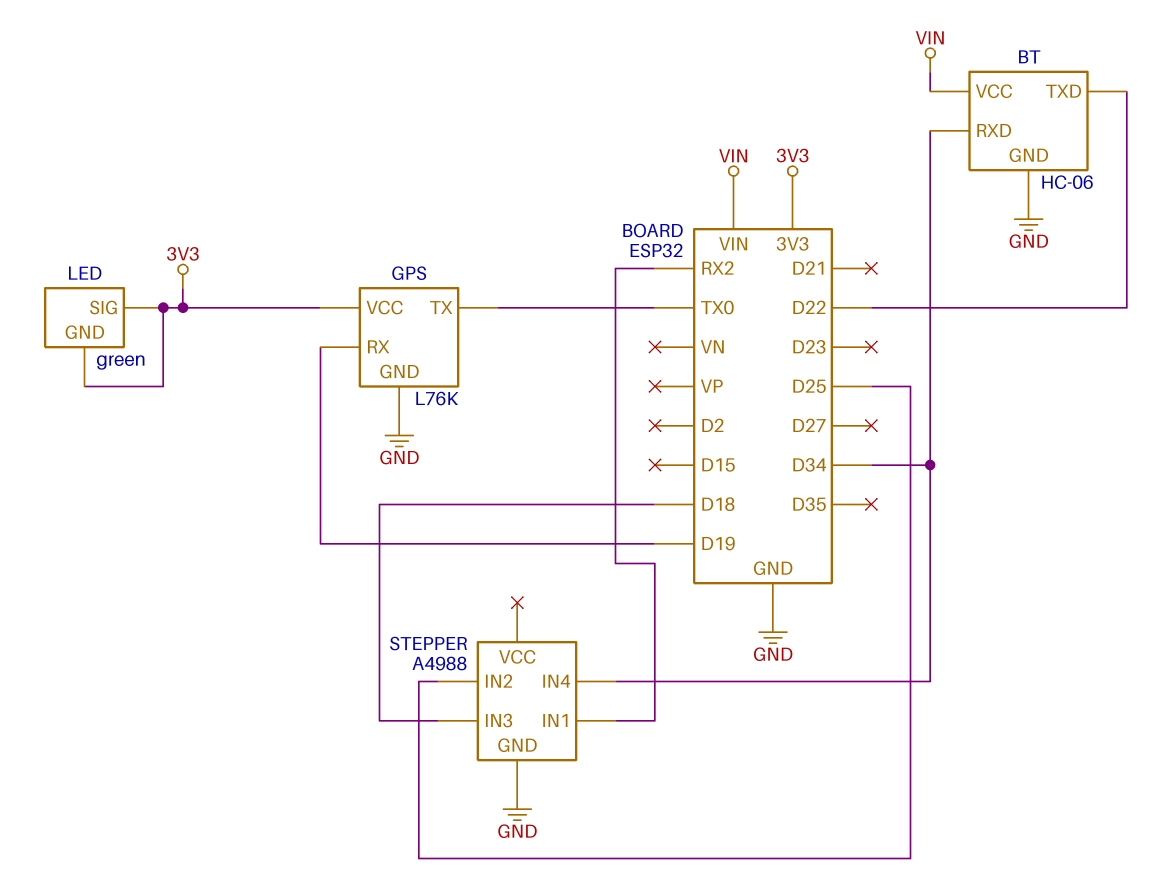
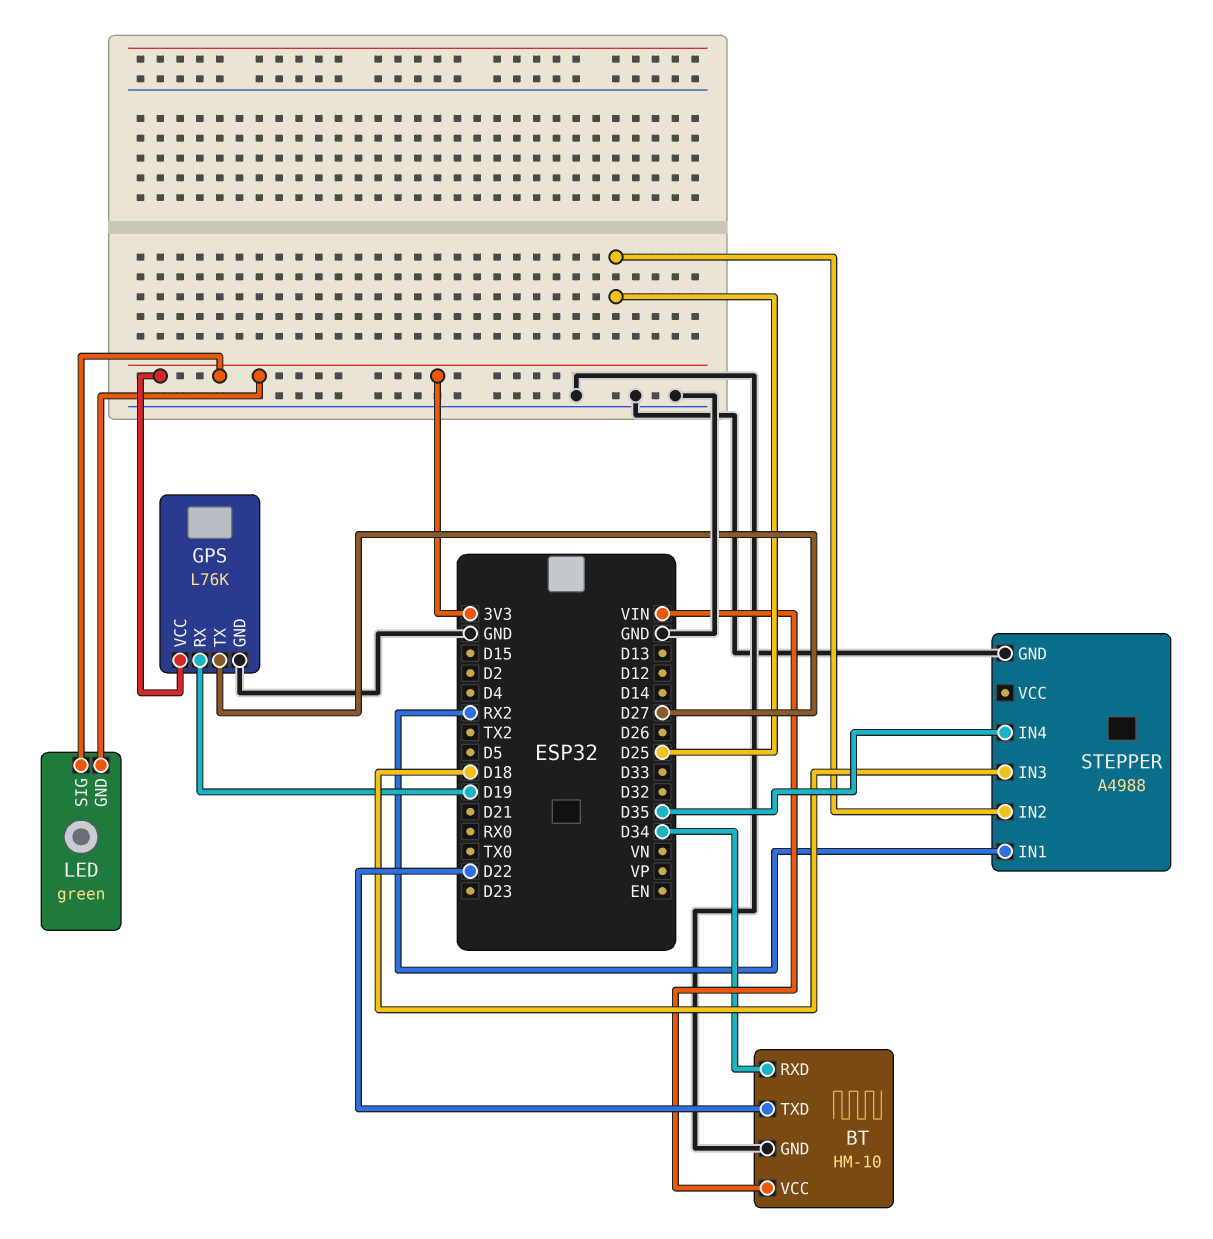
BT: HC-06 -> HM-10
GPS pin TX: TX0 -> D27
STEPPER pin IN4: D34 -> D35

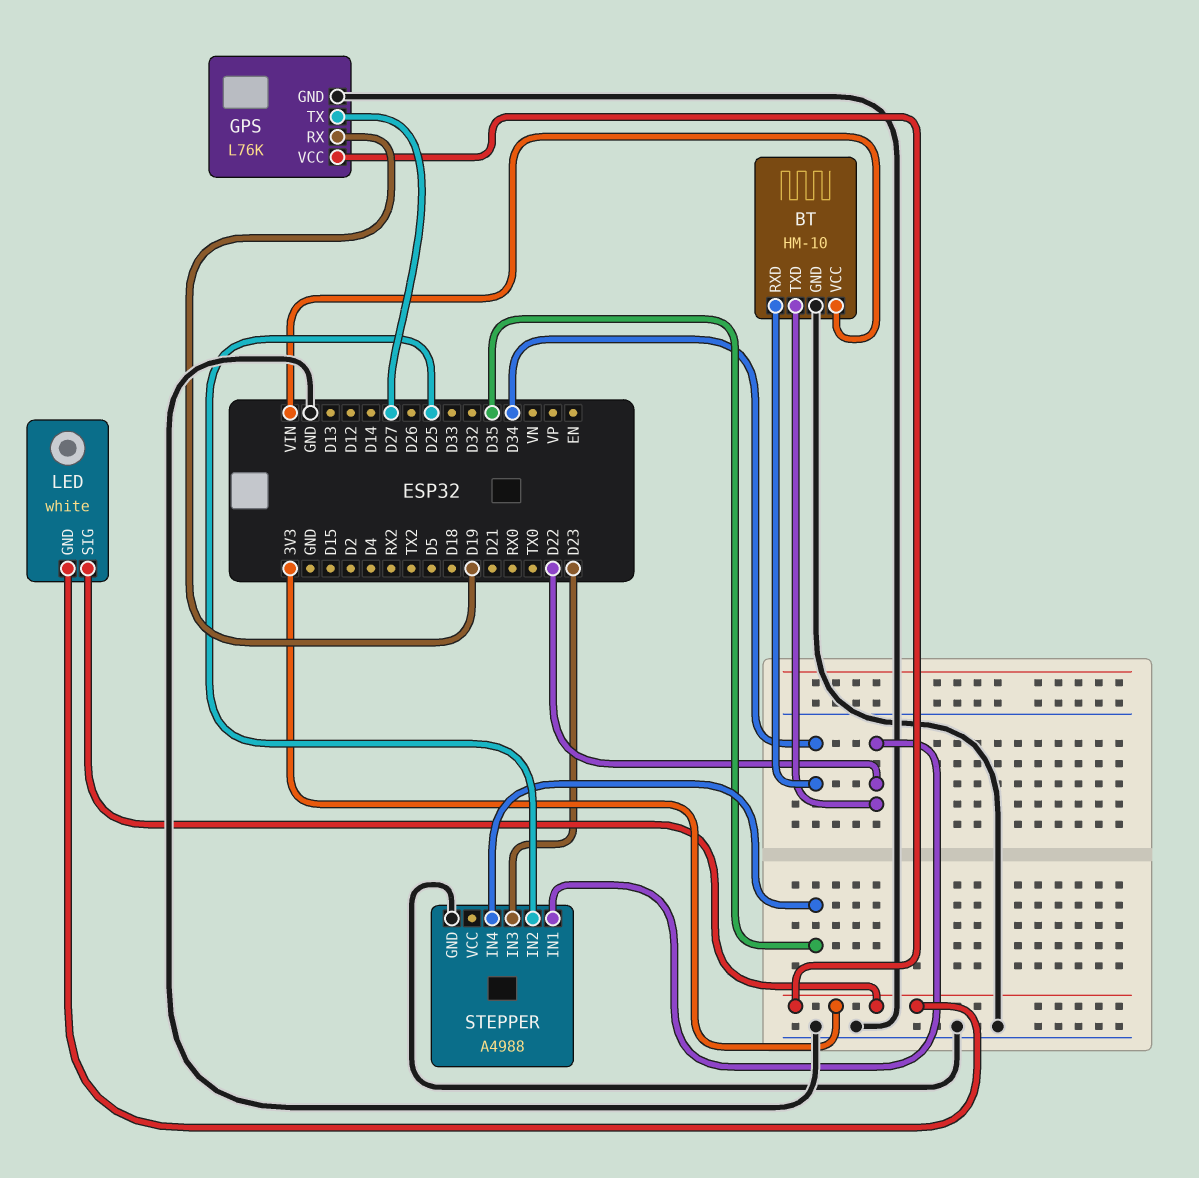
LED: green -> white
STEPPER pin IN1: RX2 -> D22
STEPPER pin IN3: D18 -> D23

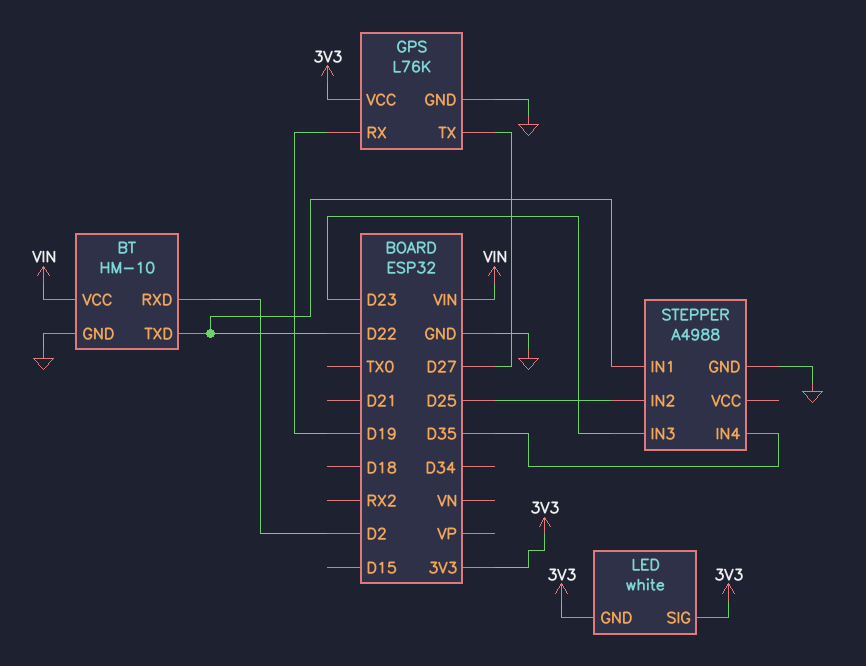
BT pin RXD: D34 -> D2

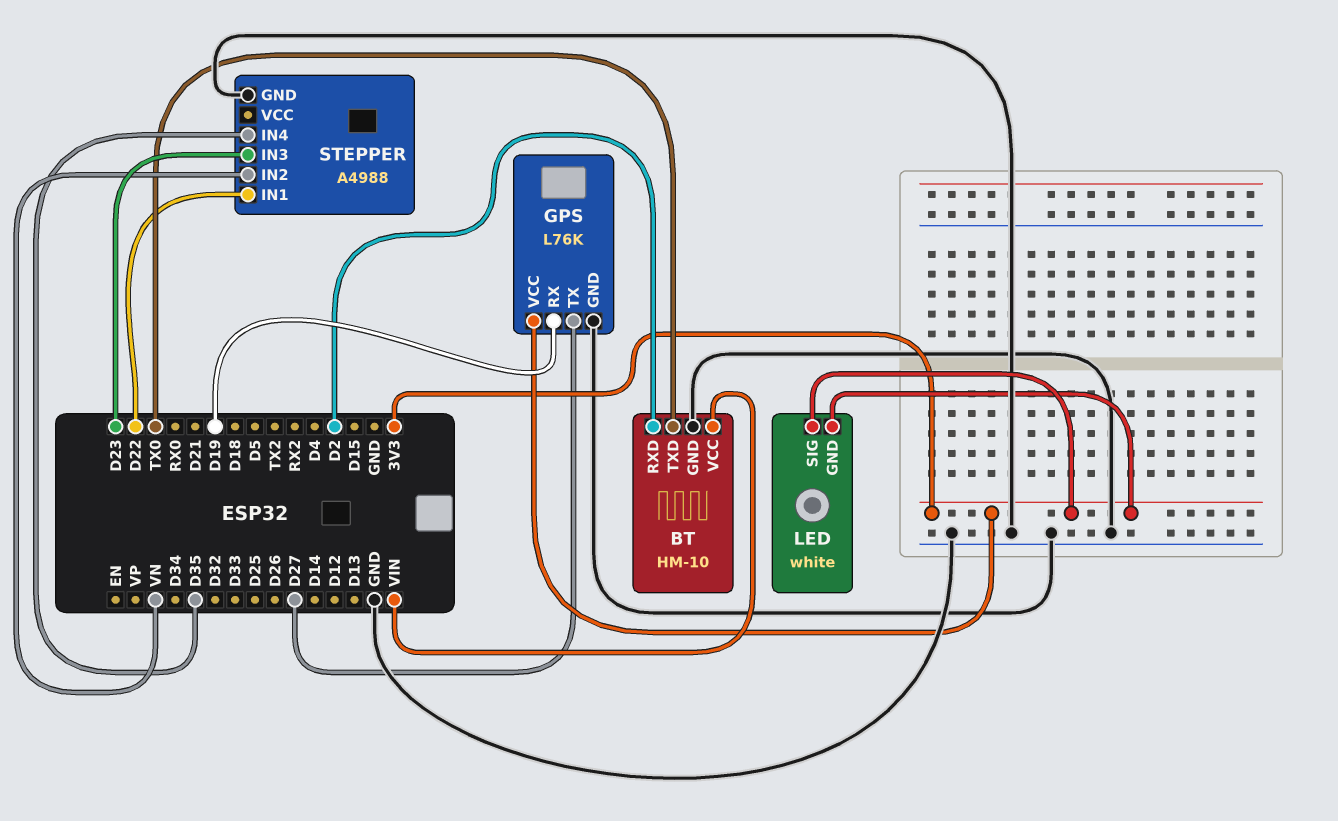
BT pin TXD: D22 -> TX0
STEPPER pin IN2: D25 -> VN

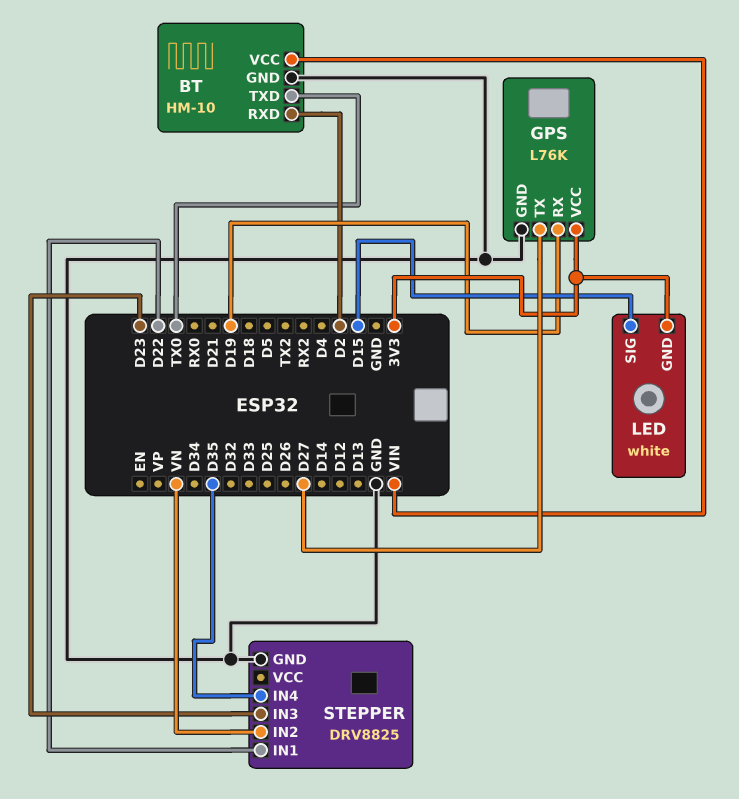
LED pin SIG: 3V3 -> D15
STEPPER: A4988 -> DRV8825

